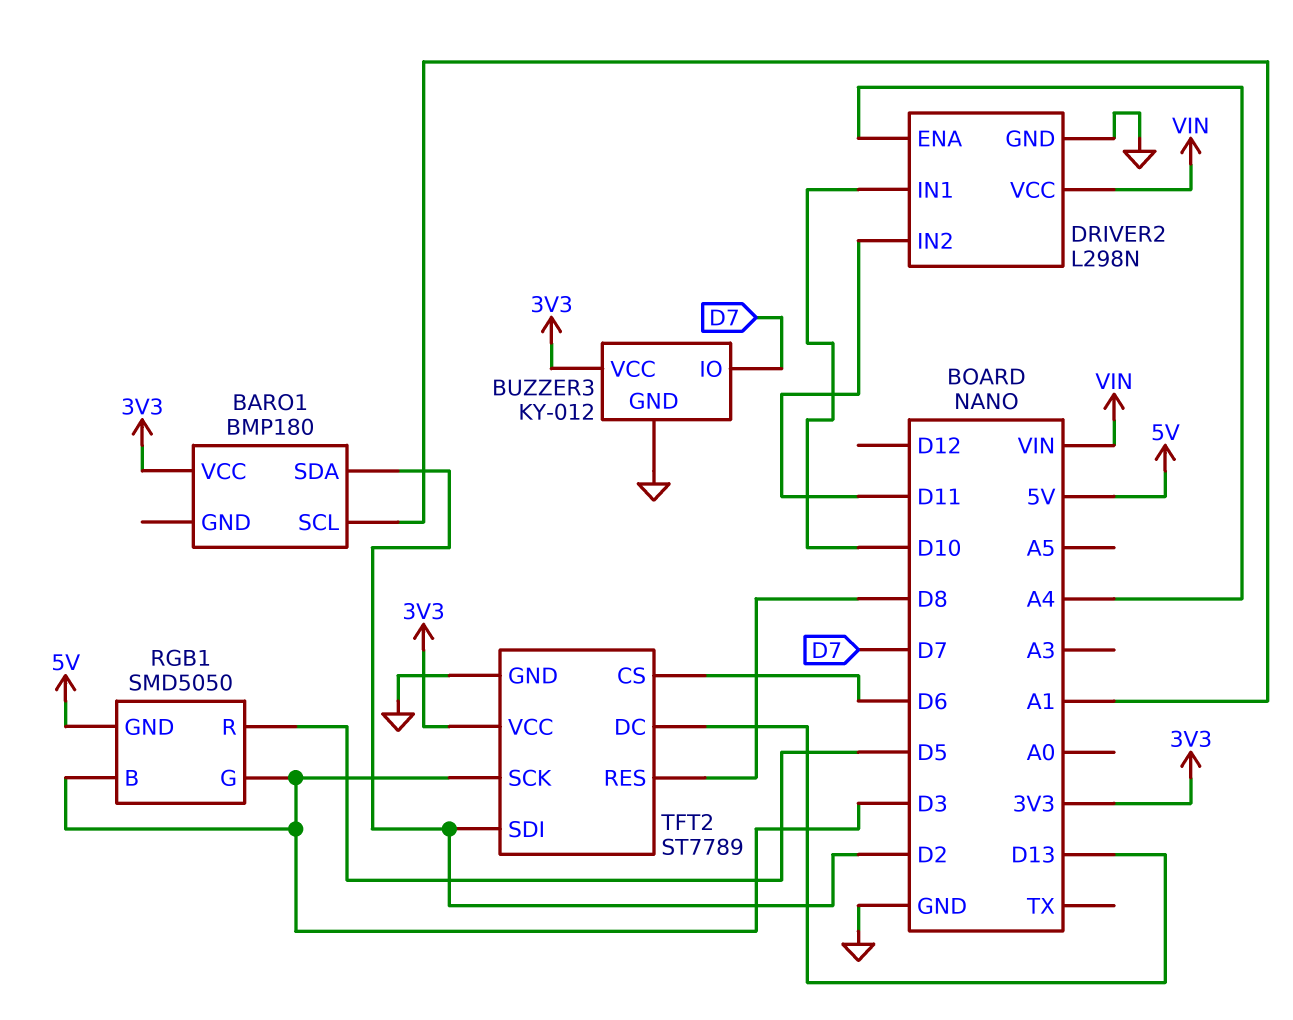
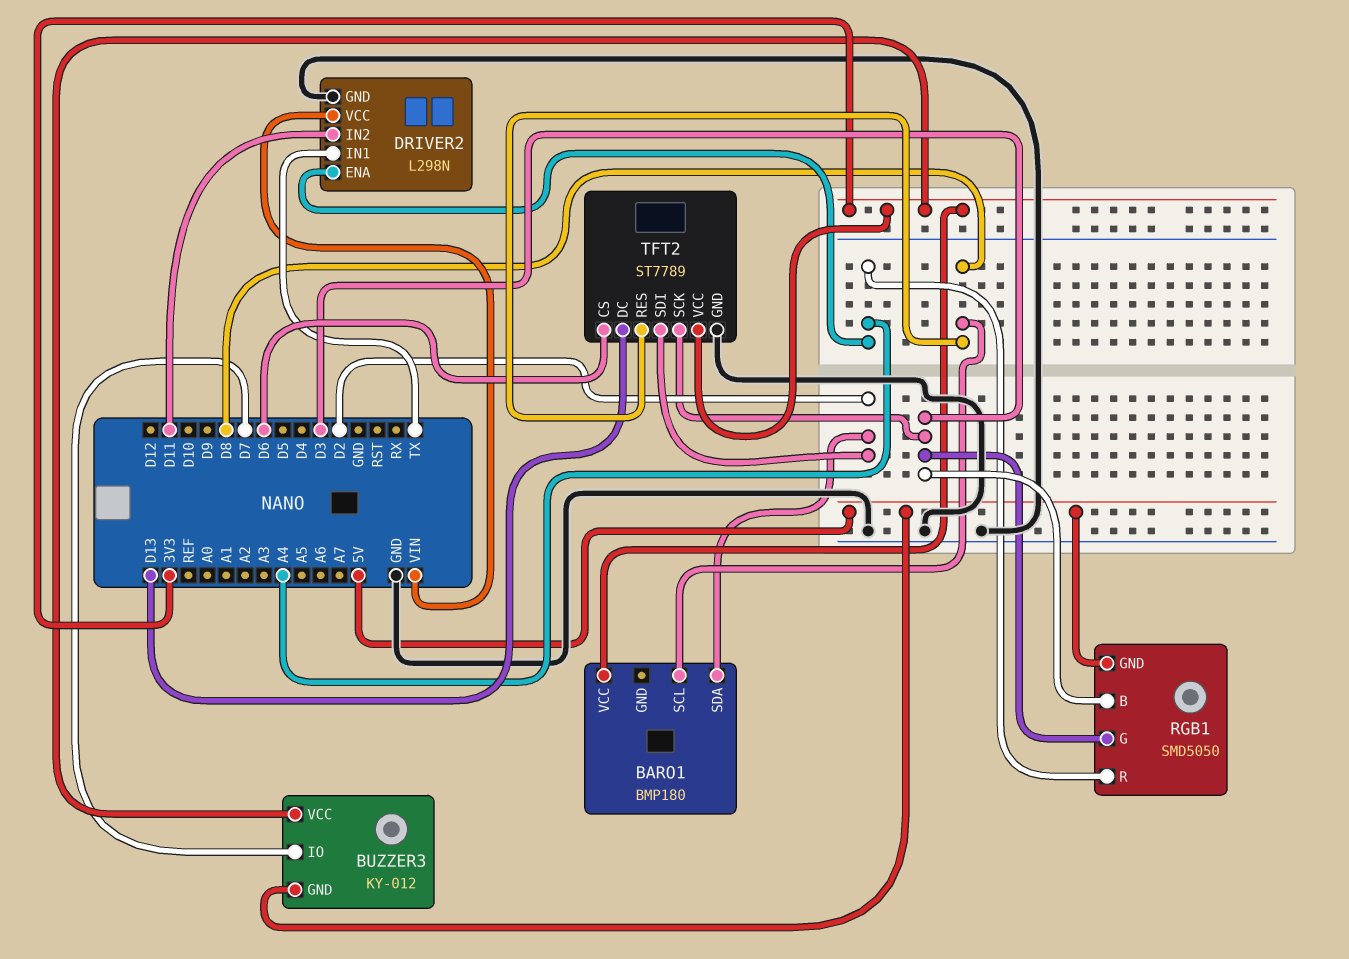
BARO1 pin SCL: A1 -> D8
BUZZER3 pin GND: GND -> 5V
DRIVER2 pin IN1: D10 -> TX
RGB1 pin R: D5 -> A4

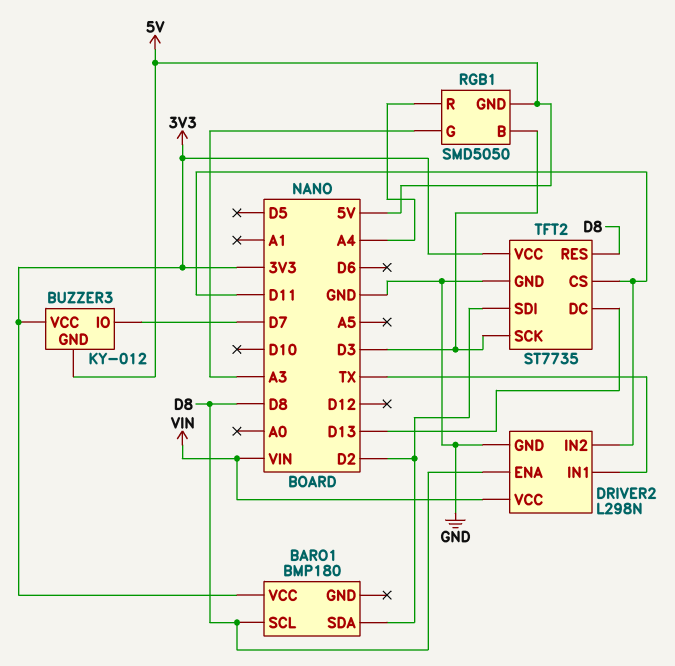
DRIVER2 pin ENA: A4 -> D8
RGB1 pin G: D3 -> A3
TFT2: ST7789 -> ST7735
TFT2 pin CS: D6 -> D11

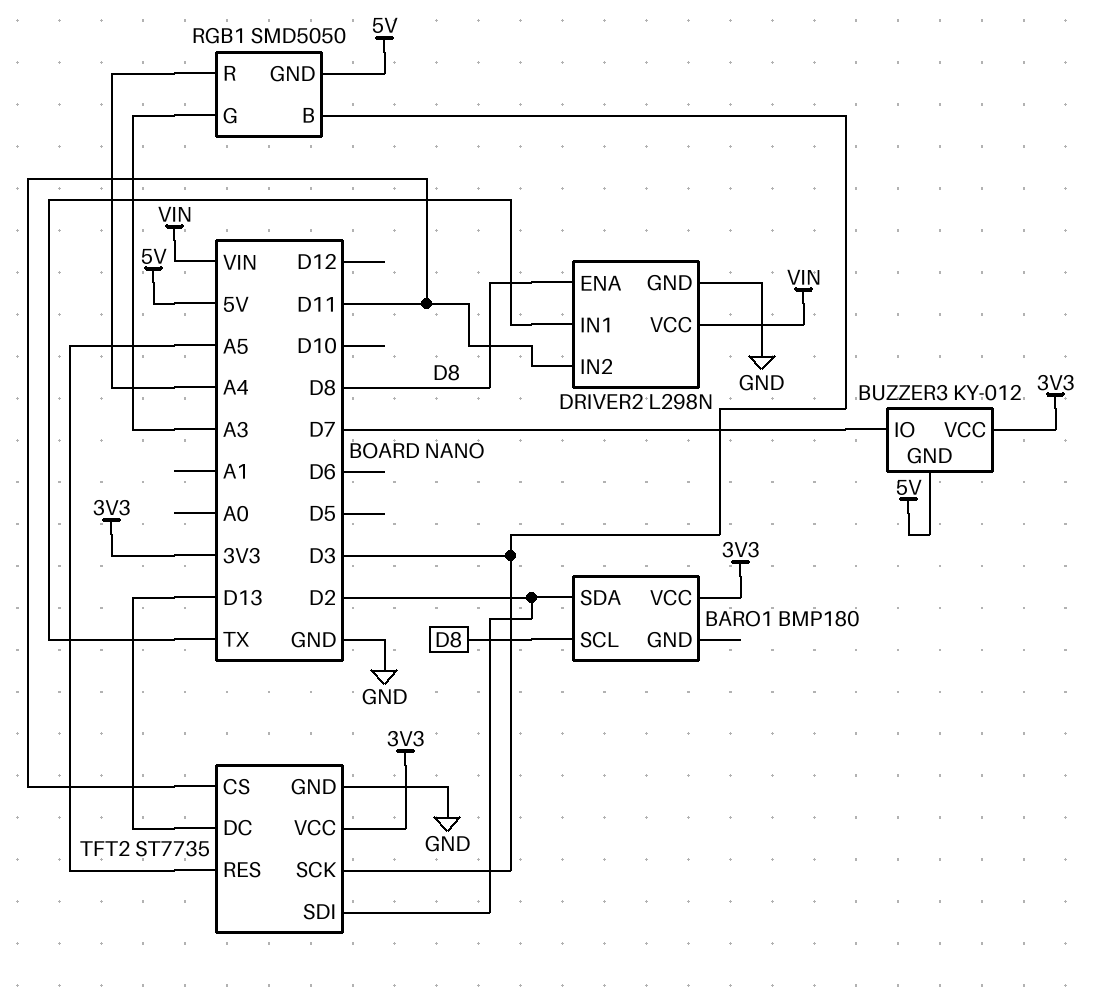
TFT2 pin RES: D8 -> A5

